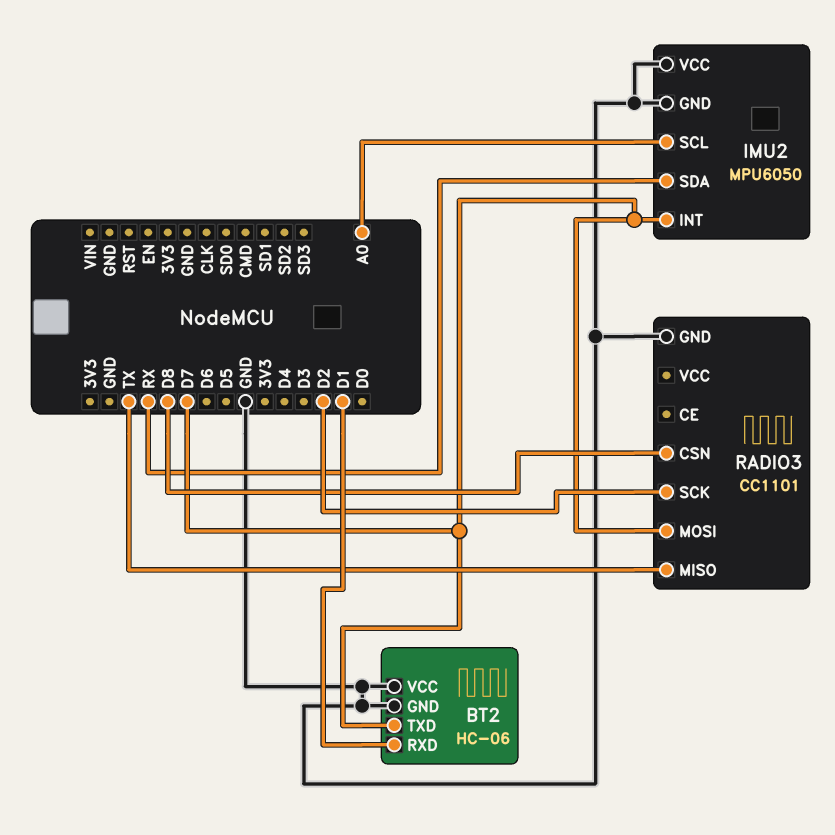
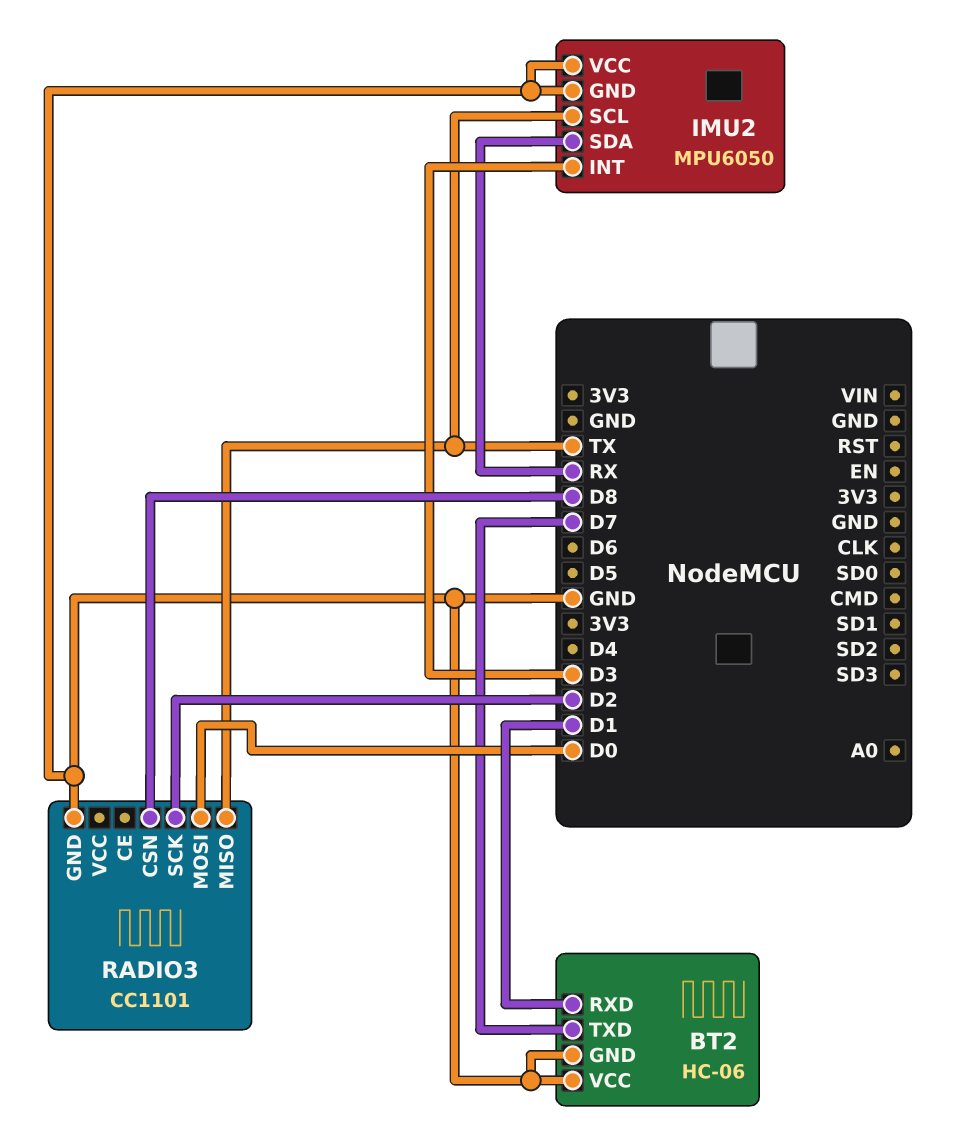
IMU2 pin INT: D7 -> D3
IMU2 pin SCL: A0 -> TX
RADIO3 pin MOSI: D7 -> D0

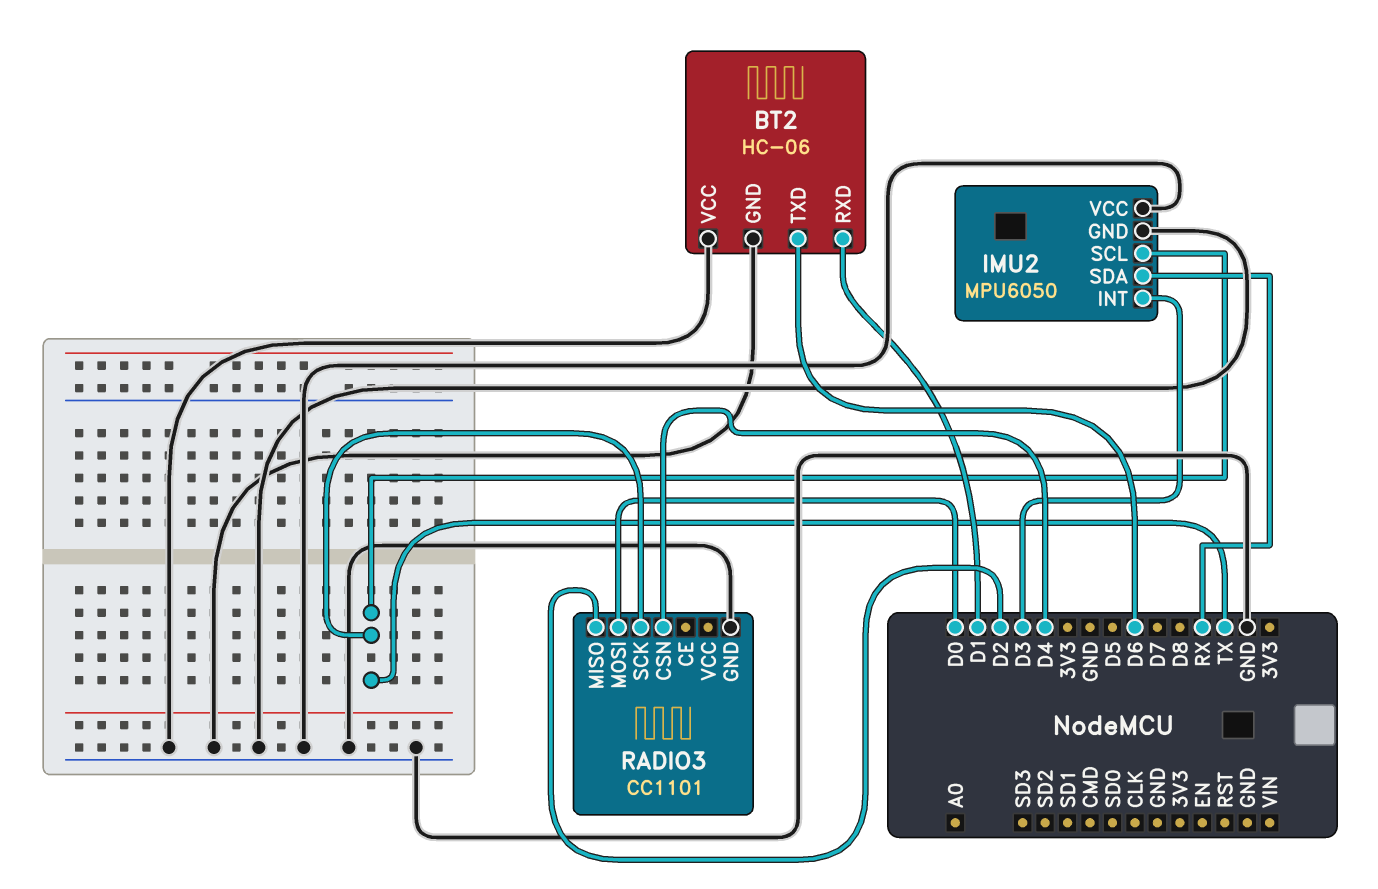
BT2 pin TXD: D7 -> D6
RADIO3 pin CSN: D8 -> D4
RADIO3 pin MISO: TX -> D2
RADIO3 pin SCK: D2 -> TX

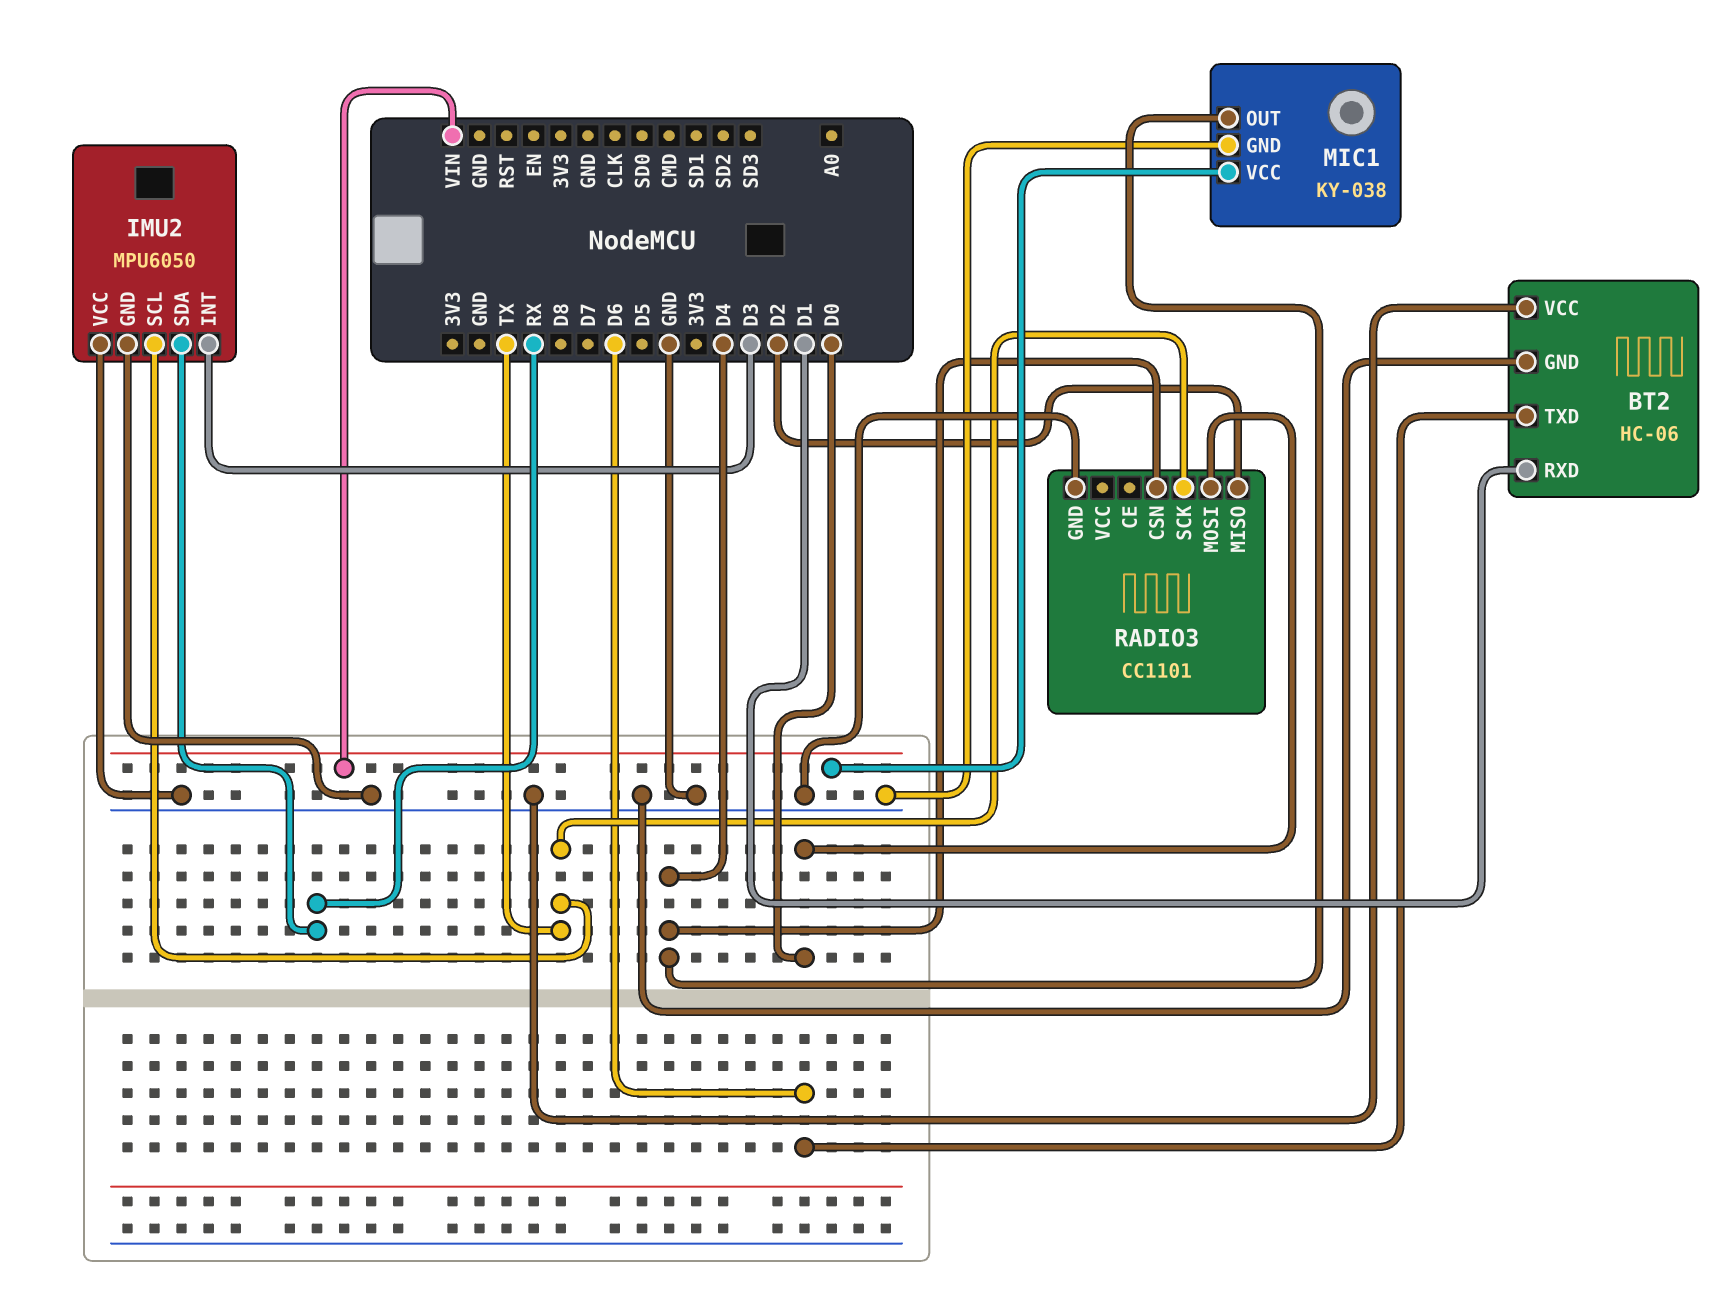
MIC1: none -> KY-038
MIC1 pin GND: none -> GND
MIC1 pin OUT: none -> D4
MIC1 pin VCC: none -> VIN

